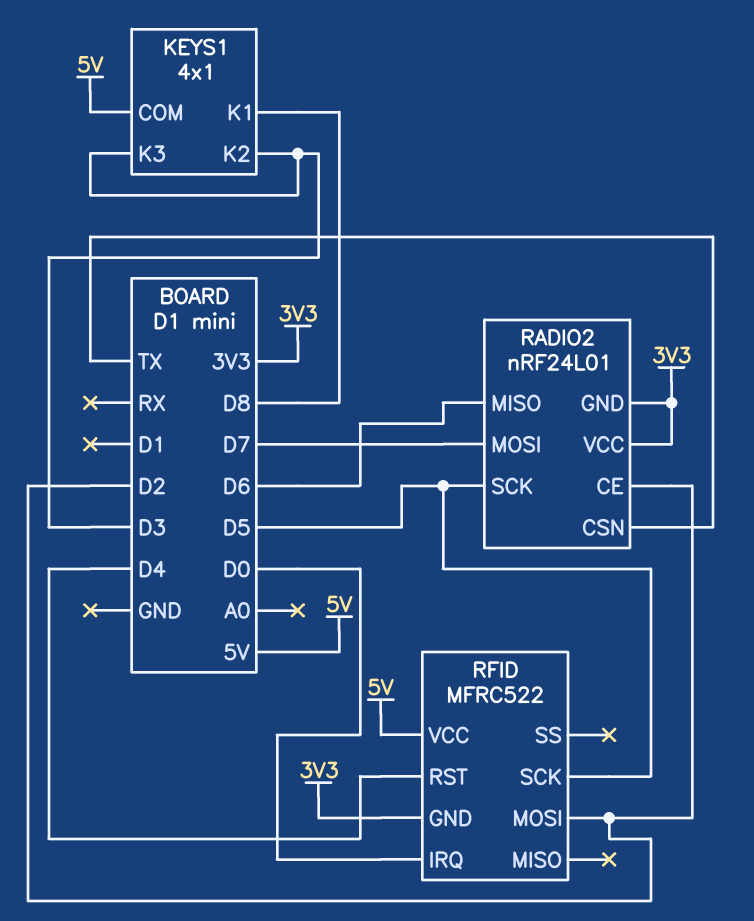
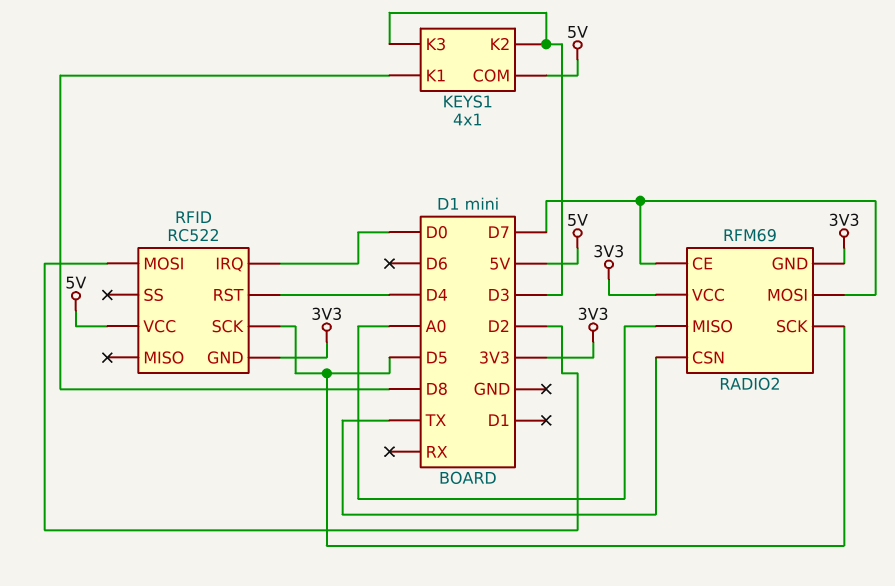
RADIO2: nRF24L01 -> RFM69
RADIO2 pin CE: D2 -> D7
RADIO2 pin MISO: D6 -> A0
RFID: MFRC522 -> RC522

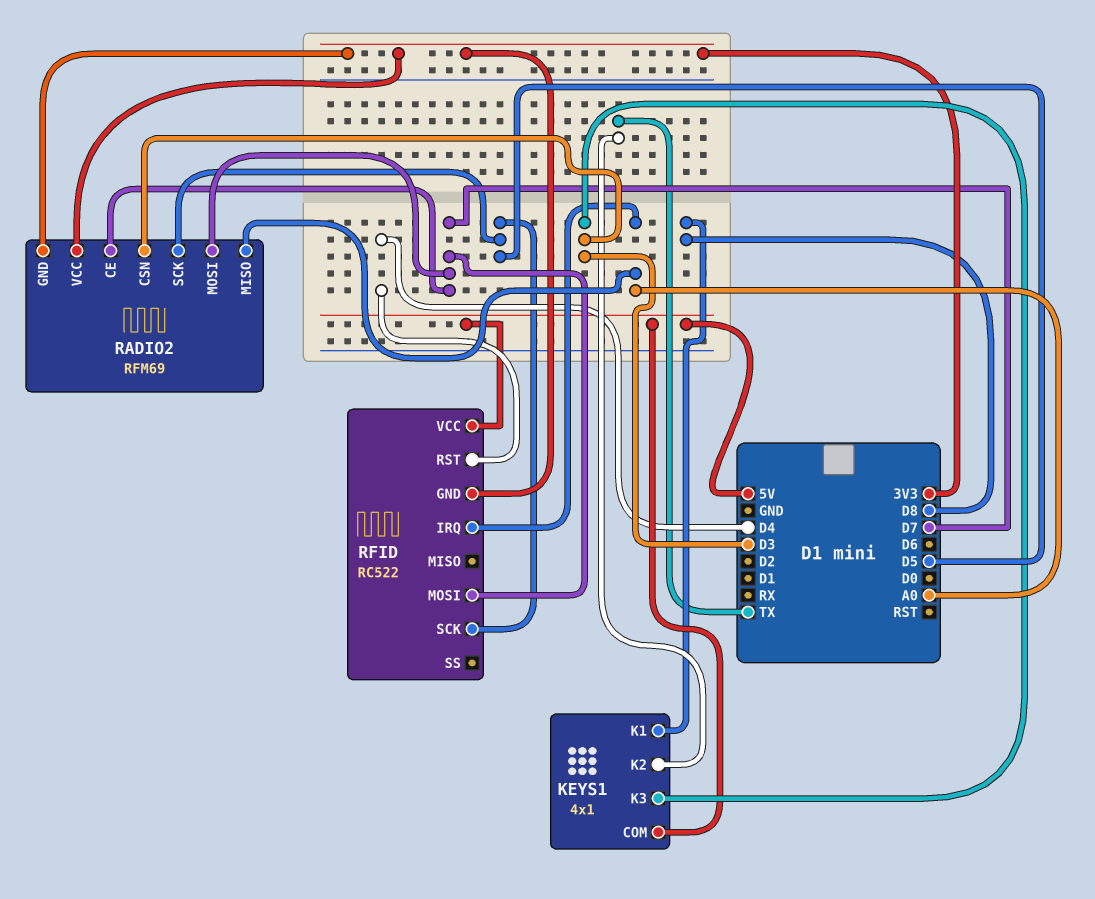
KEYS1 pin K2: D3 -> TX
RADIO2 pin CSN: TX -> D3
RFID pin IRQ: D0 -> A0
RFID pin MOSI: D2 -> D7

